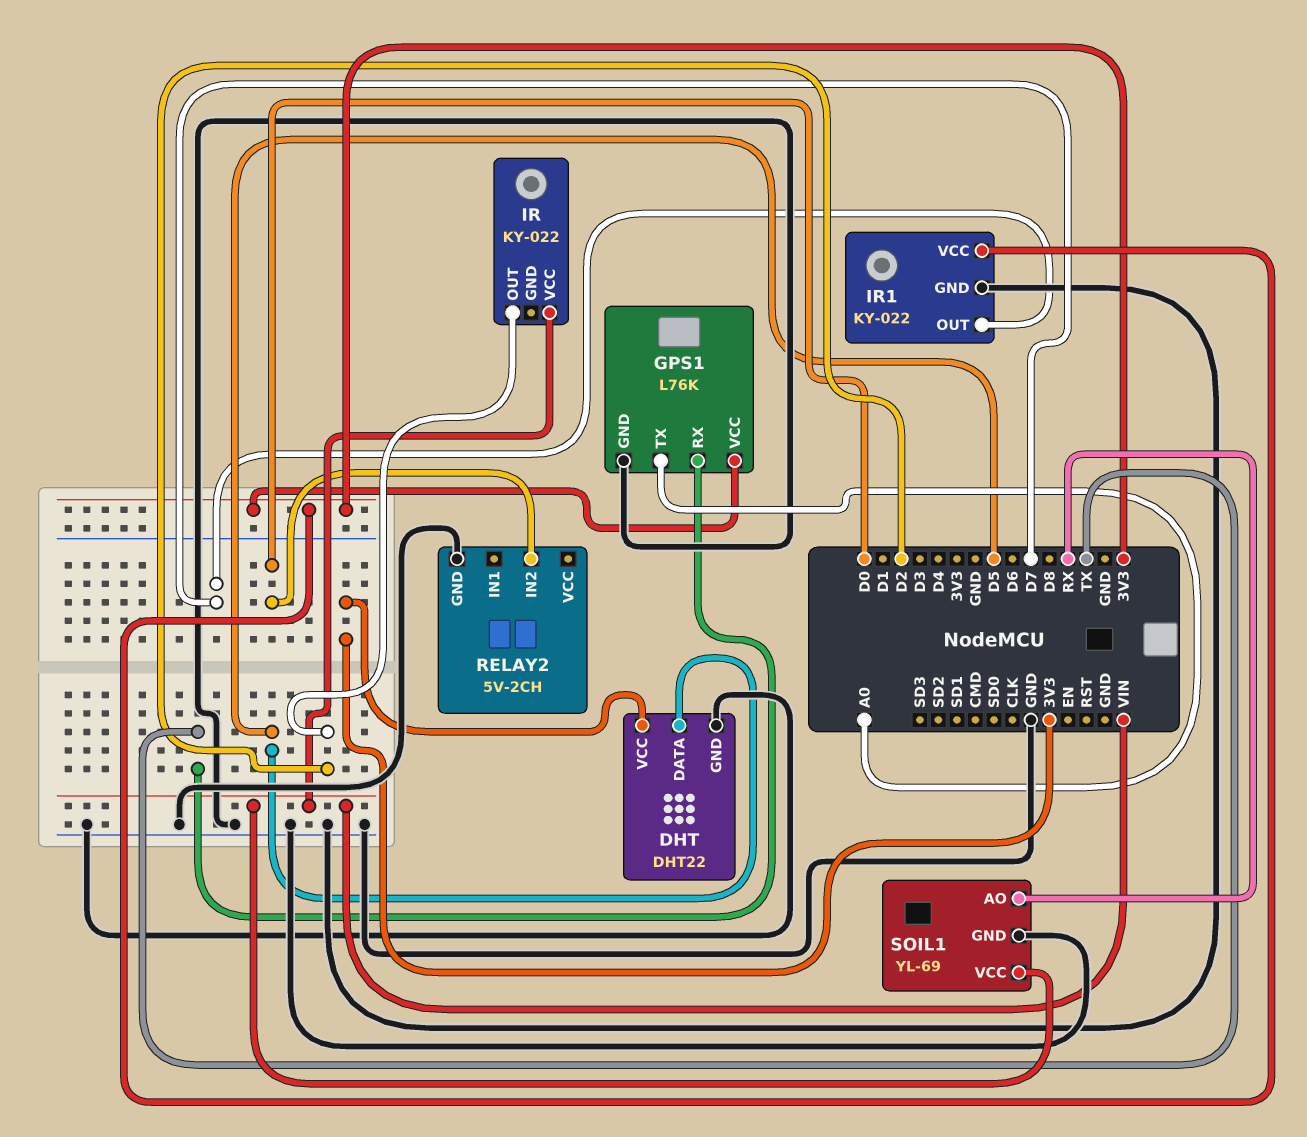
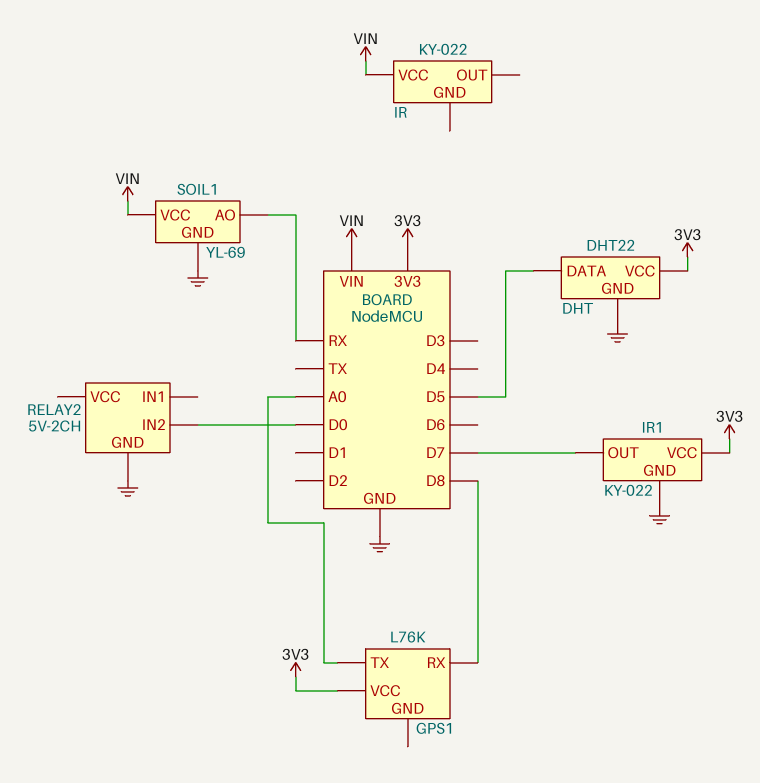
GPS1 pin GND: GND -> none
GPS1 pin RX: TX -> D8
IR pin OUT: D2 -> none

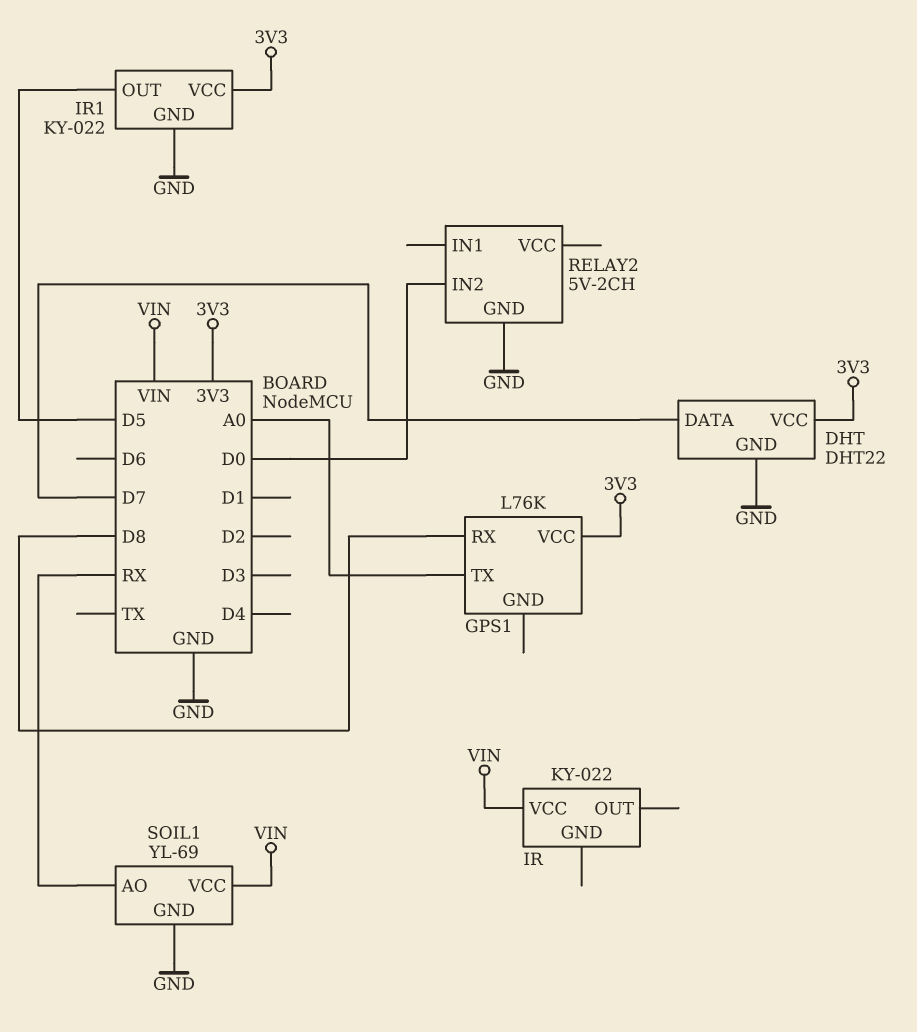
DHT pin DATA: D5 -> D7
IR1 pin OUT: D7 -> D5

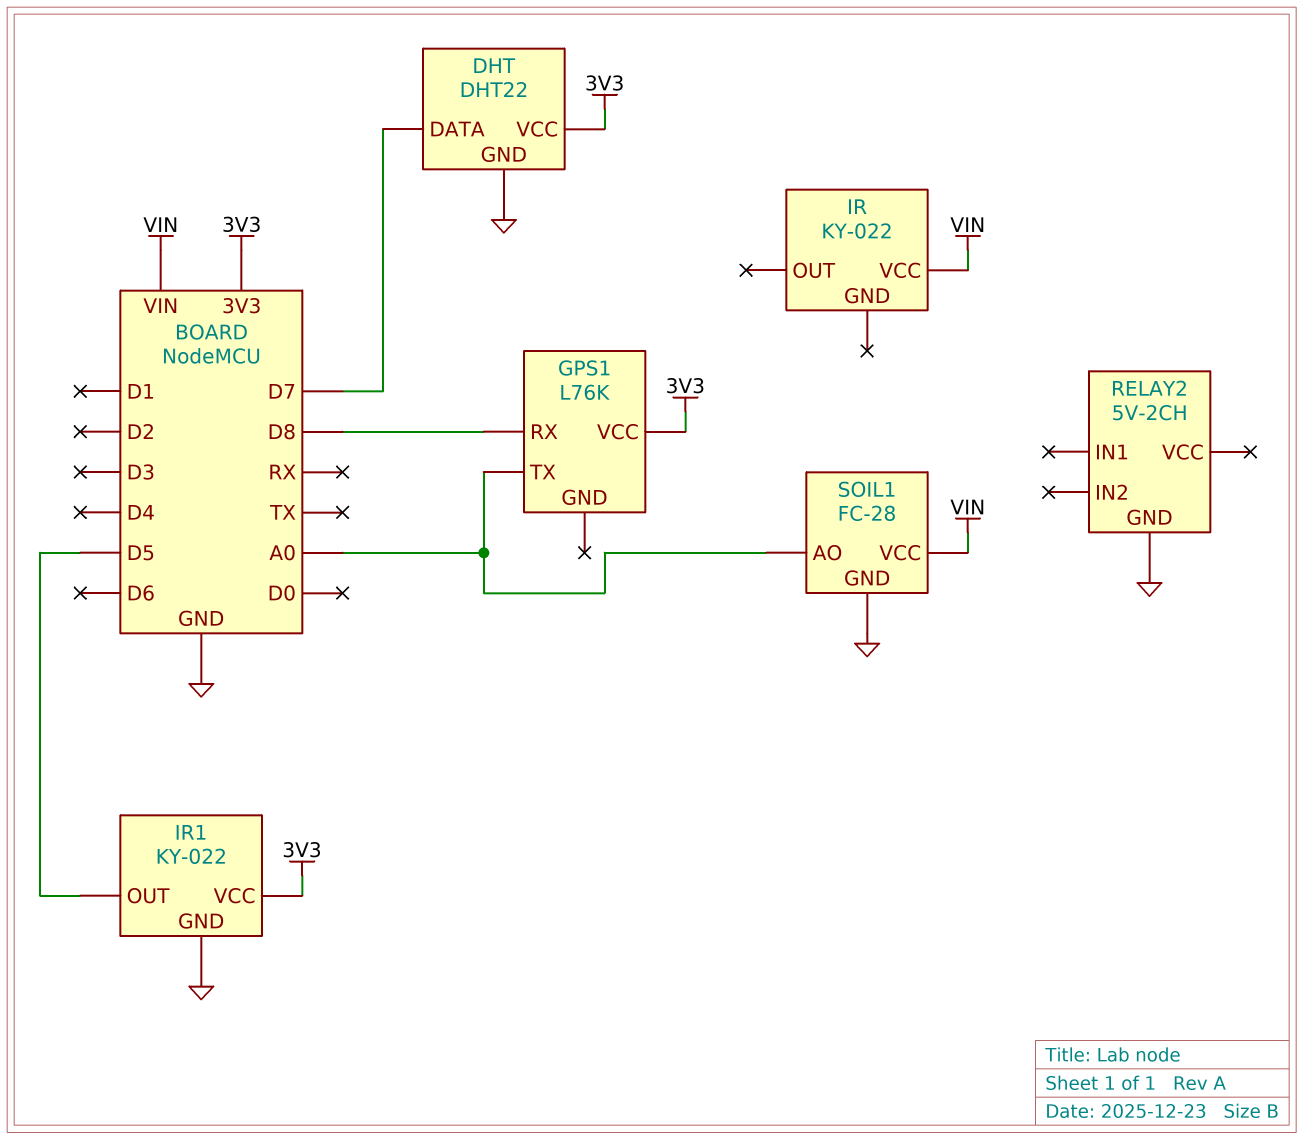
RELAY2 pin IN2: D0 -> none
SOIL1: YL-69 -> FC-28
SOIL1 pin AO: RX -> A0

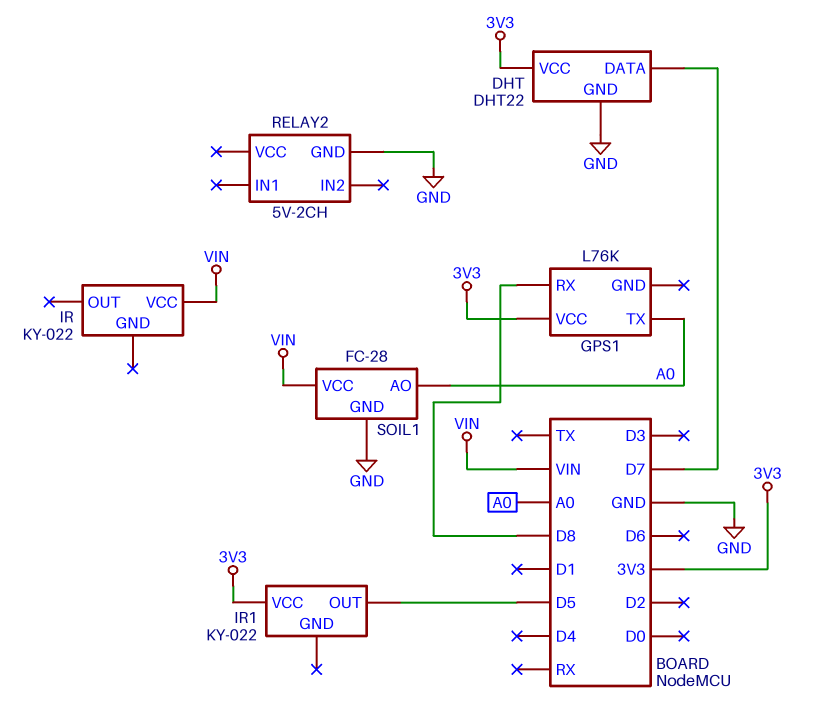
IR1 pin GND: GND -> none

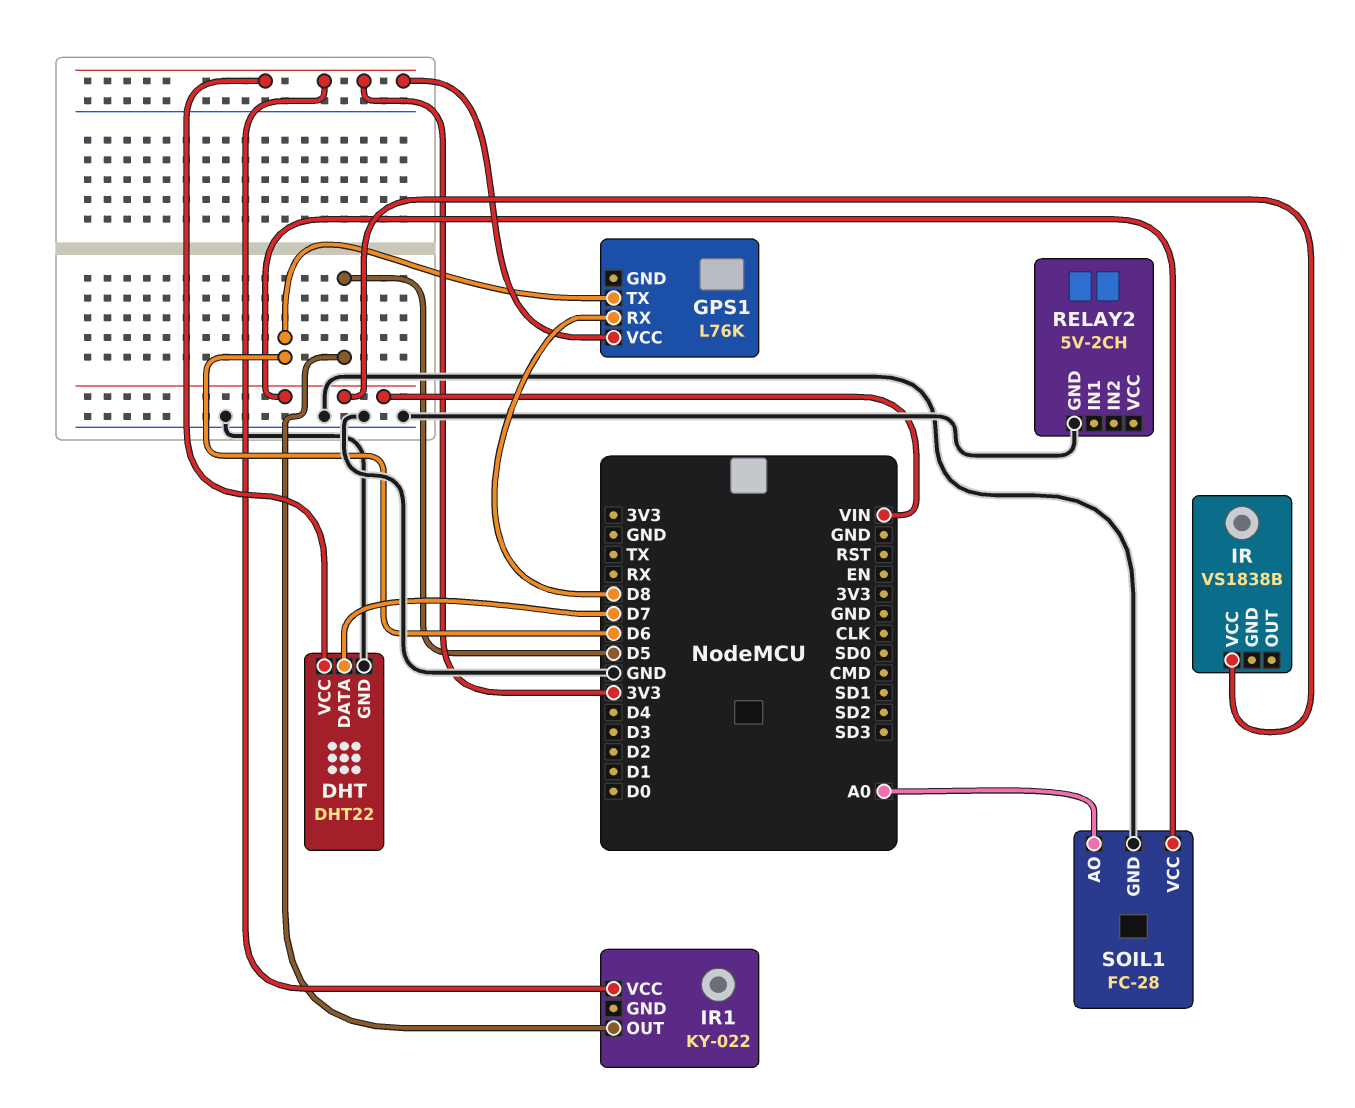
GPS1 pin TX: A0 -> D6
IR: KY-022 -> VS1838B

